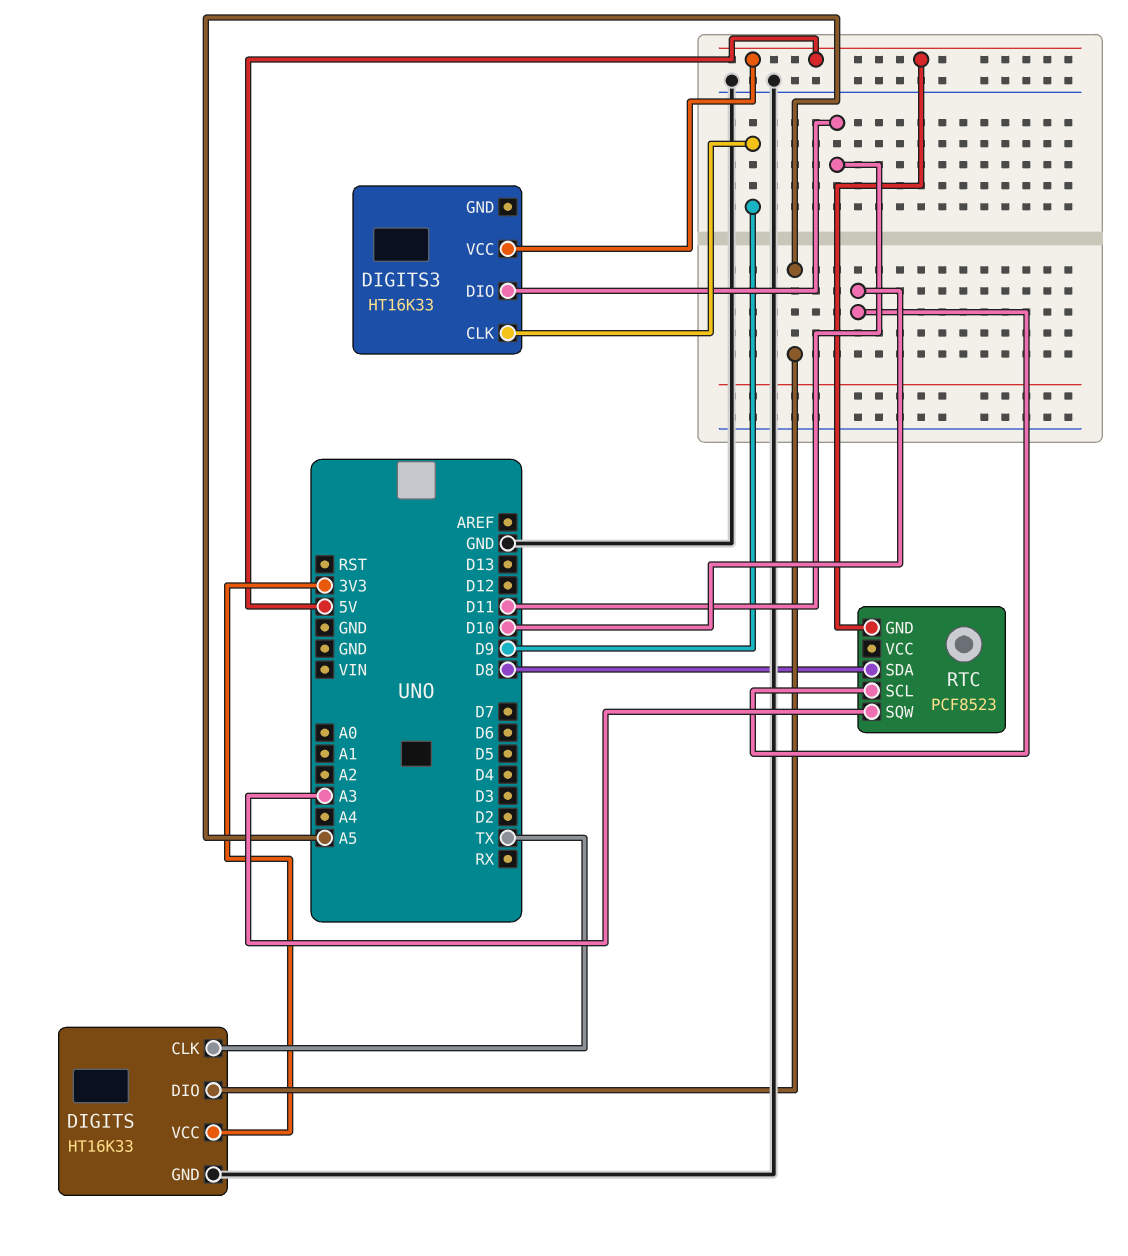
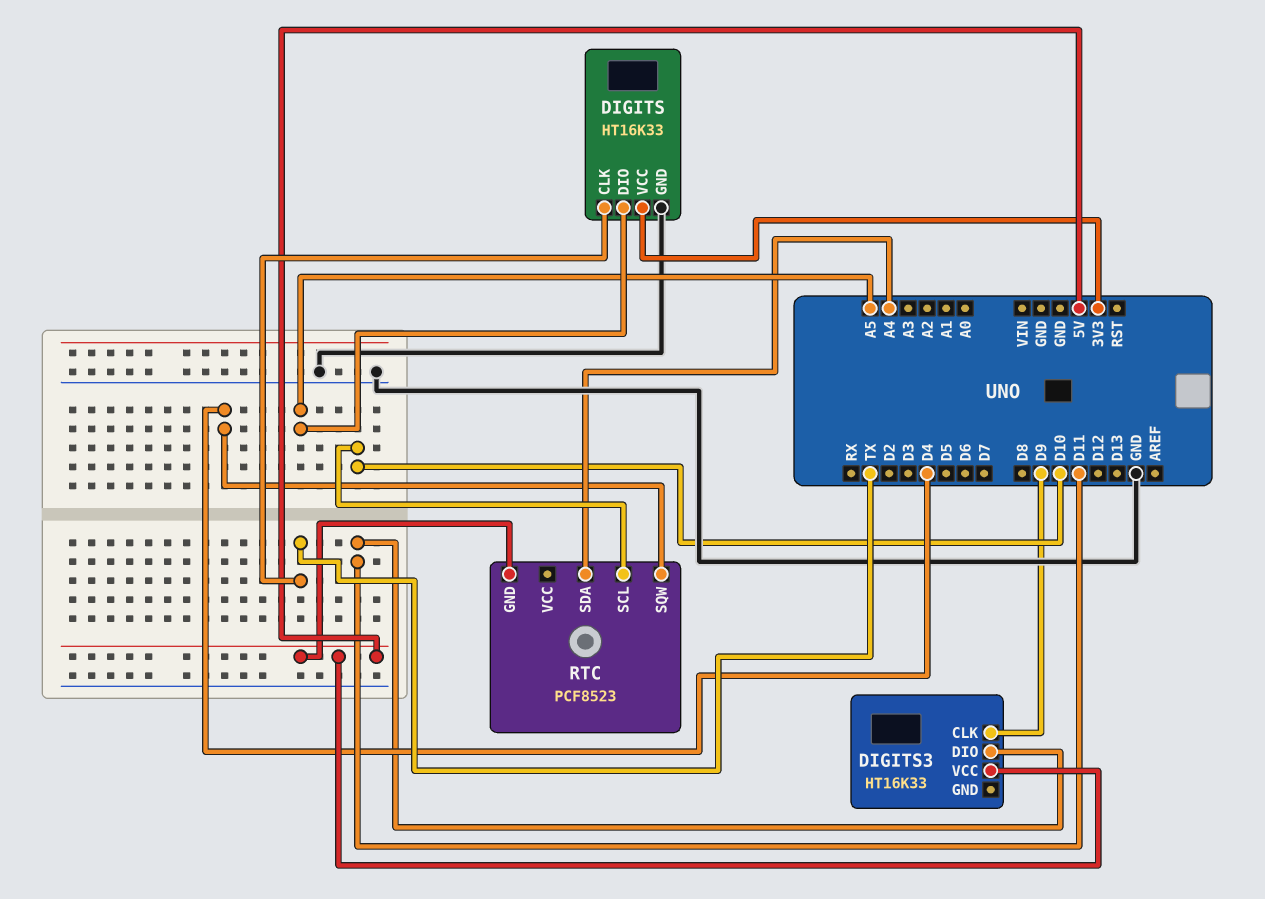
RTC pin SDA: D8 -> A4
RTC pin SQW: A3 -> D4

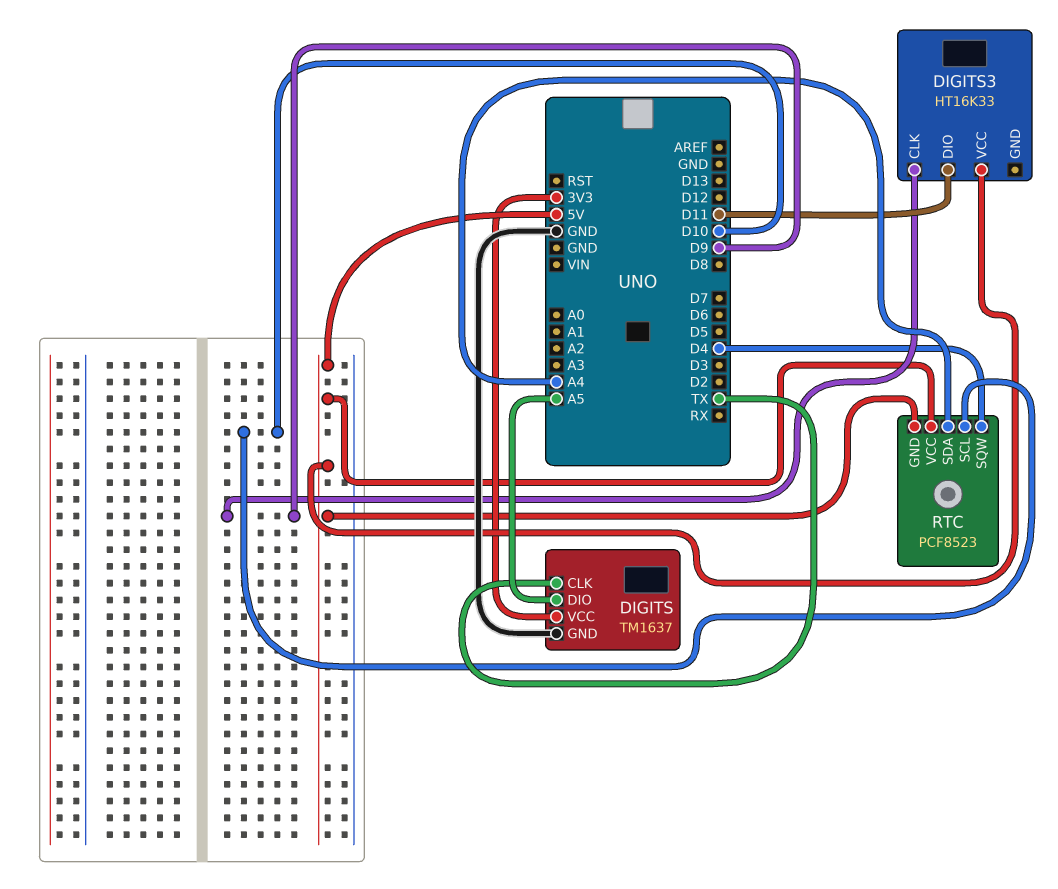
DIGITS: HT16K33 -> TM1637
RTC pin VCC: none -> 5V

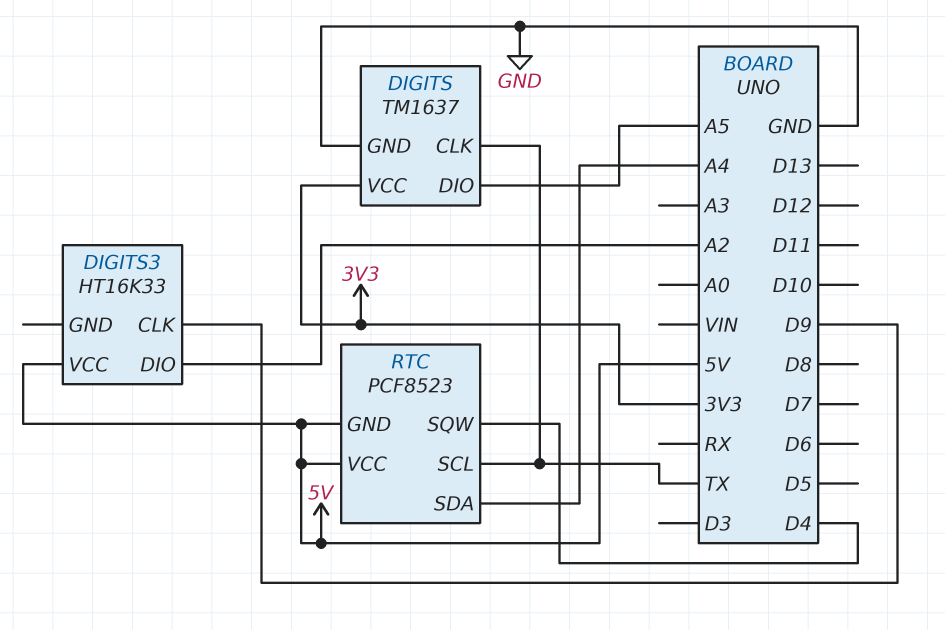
DIGITS3 pin DIO: D11 -> A2
RTC pin SCL: D10 -> TX

